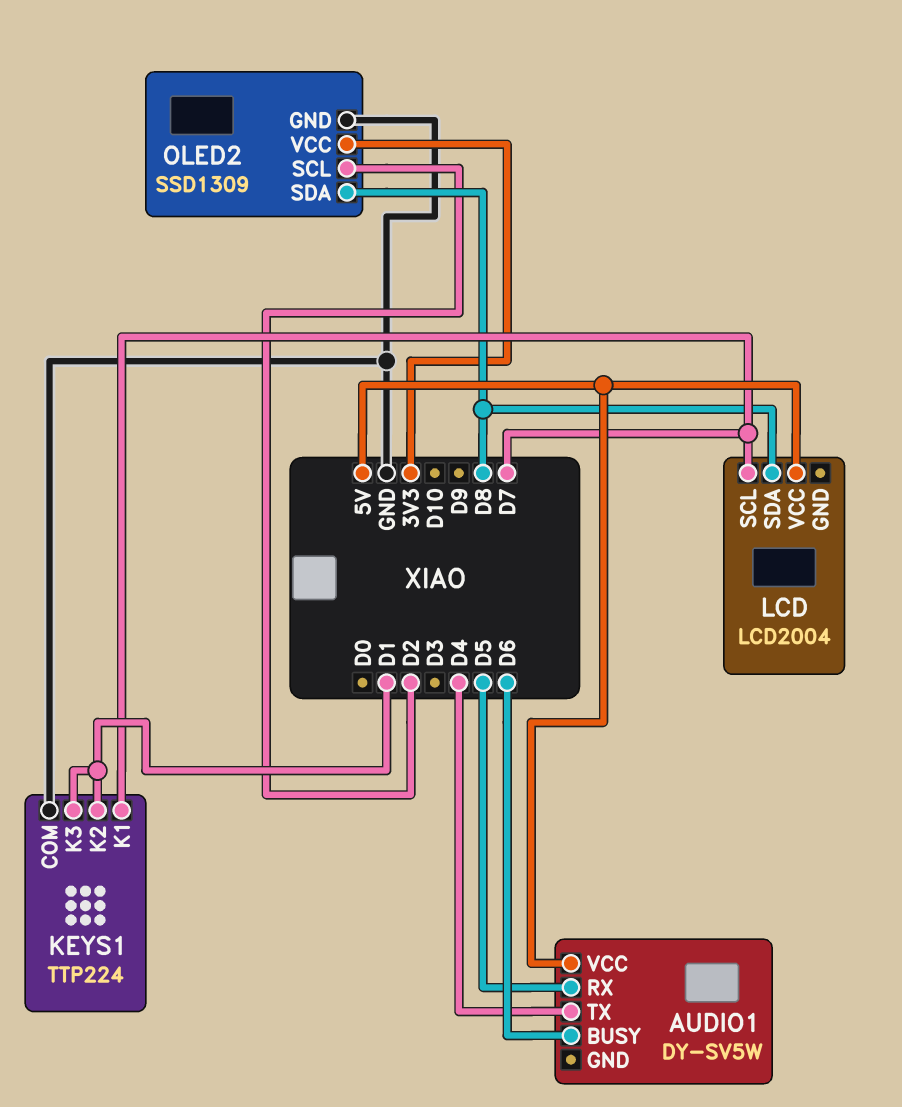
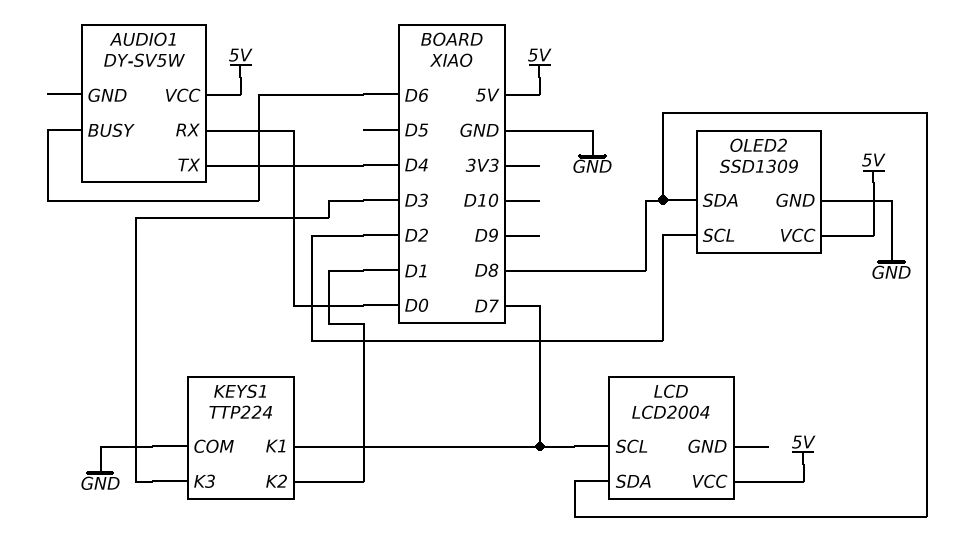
AUDIO1 pin RX: D5 -> D0
KEYS1 pin K3: D1 -> D3
OLED2 pin VCC: 3V3 -> 5V

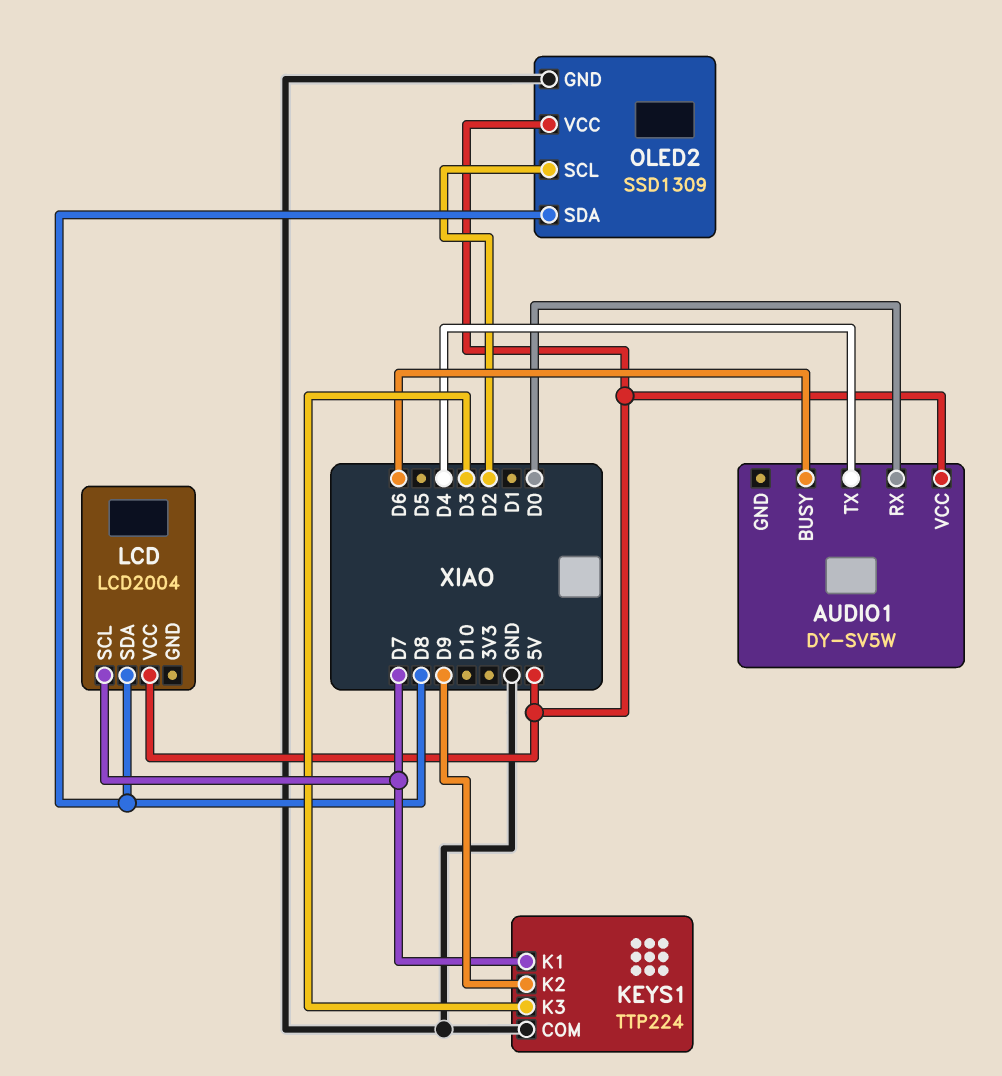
KEYS1 pin K2: D1 -> D9

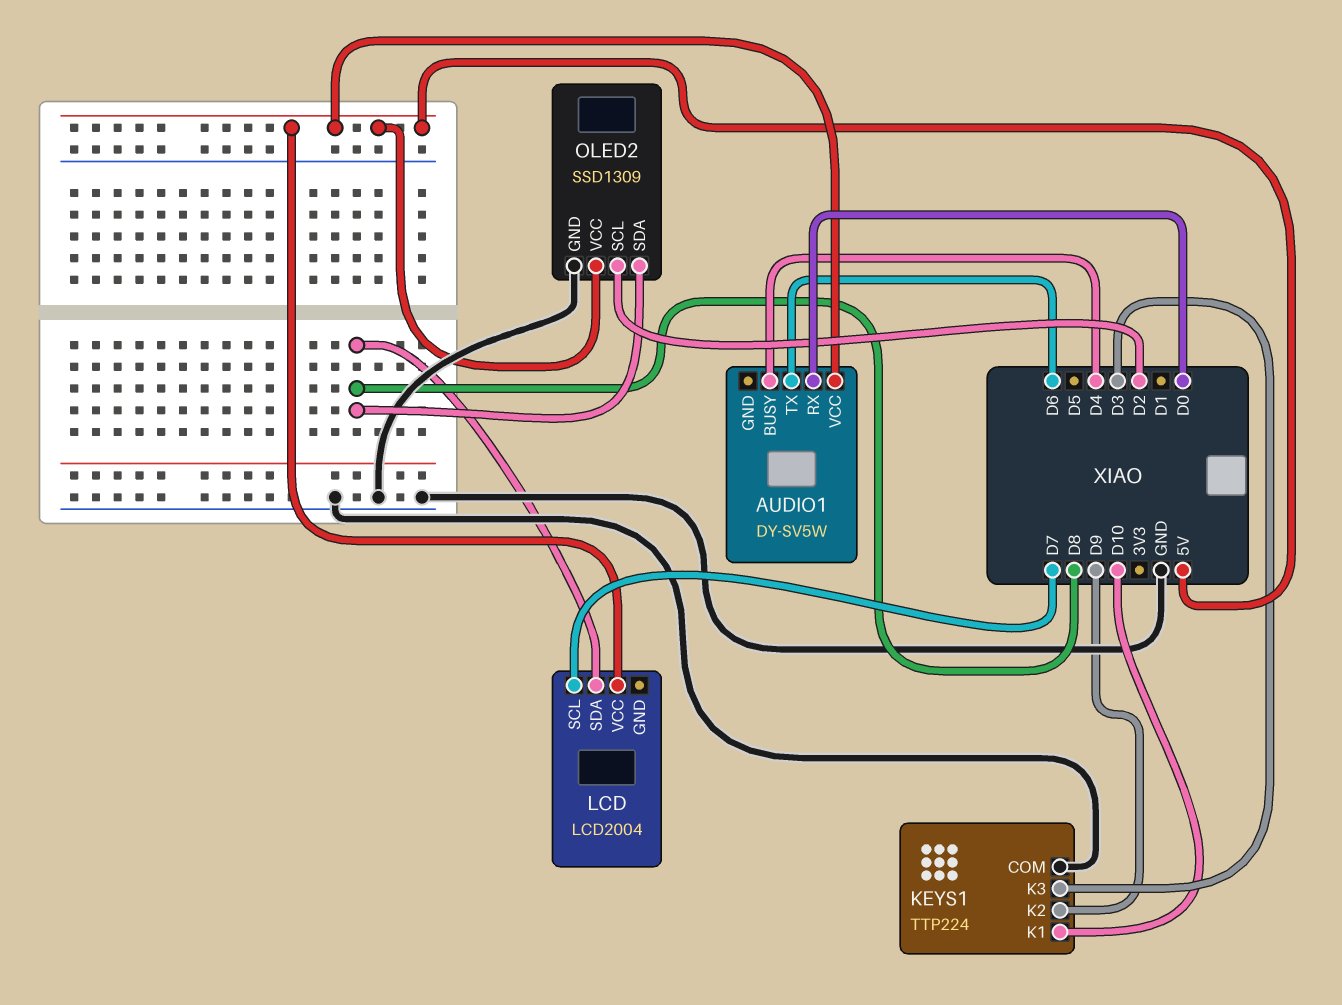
AUDIO1 pin BUSY: D6 -> D4
AUDIO1 pin TX: D4 -> D6
KEYS1 pin K1: D7 -> D10

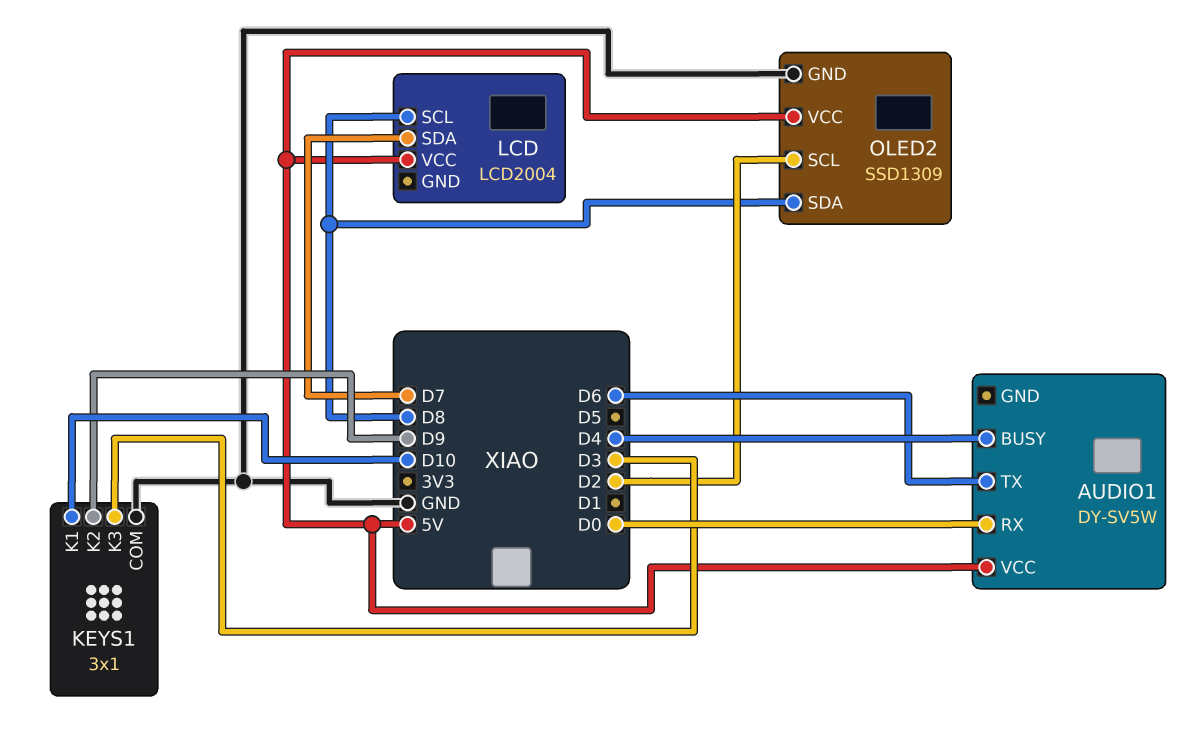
KEYS1: TTP224 -> 3x1
LCD pin SCL: D7 -> D8
LCD pin SDA: D8 -> D7

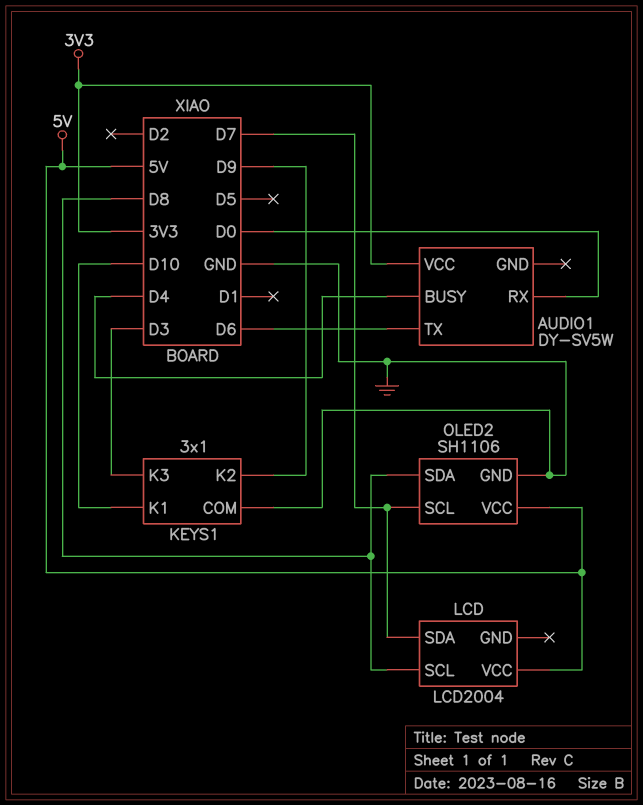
AUDIO1 pin VCC: 5V -> 3V3
OLED2: SSD1309 -> SH1106
OLED2 pin SCL: D2 -> D7

